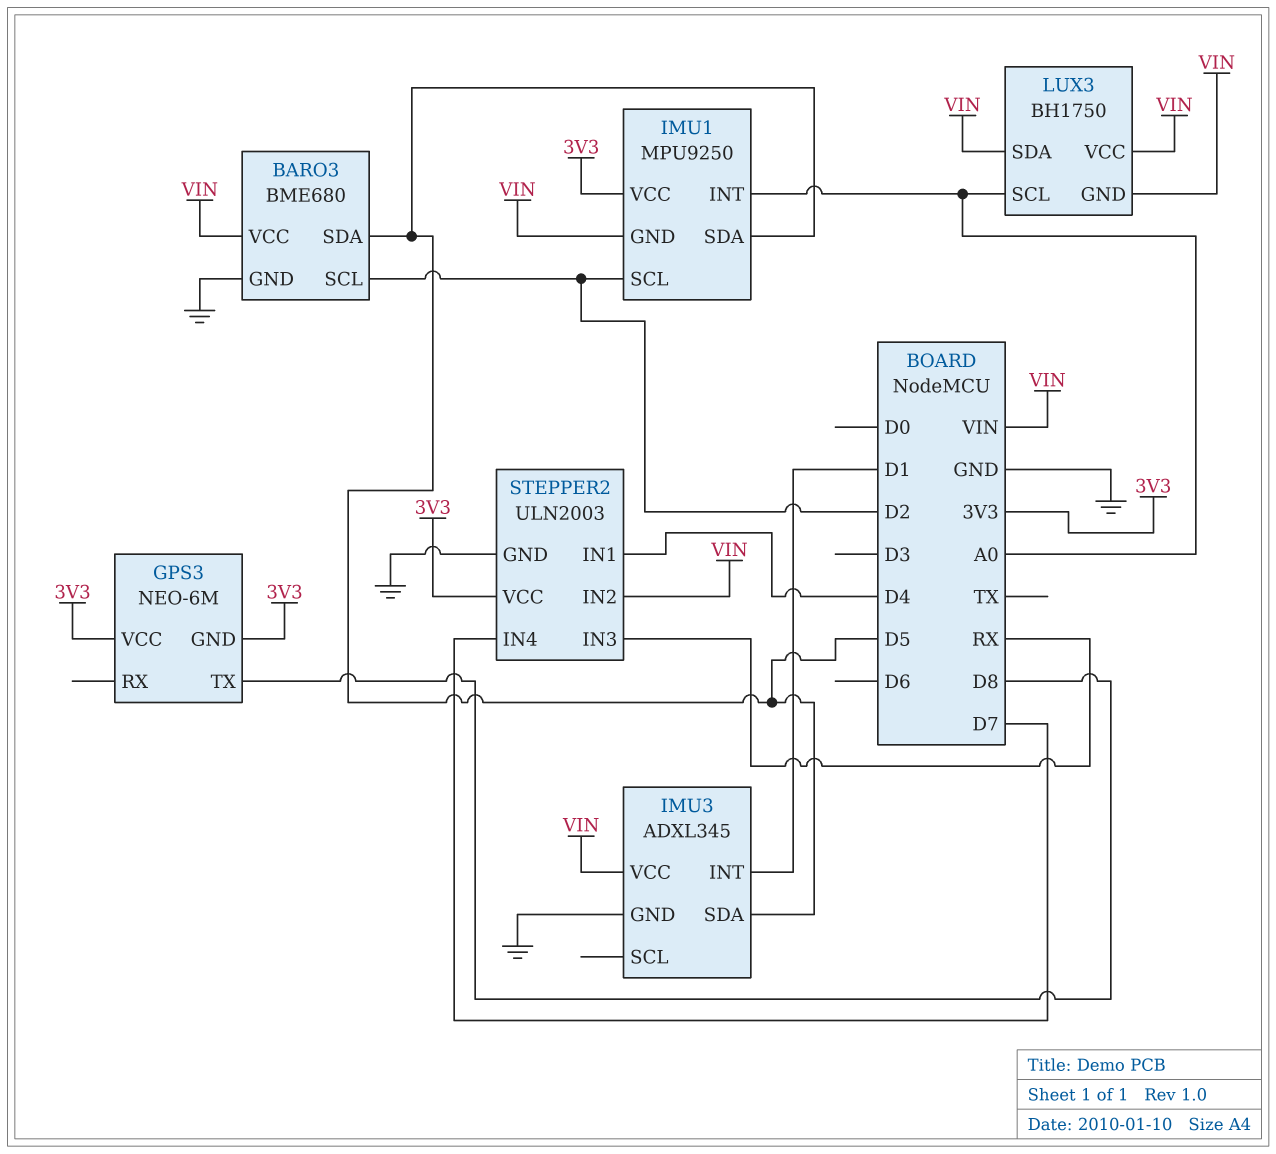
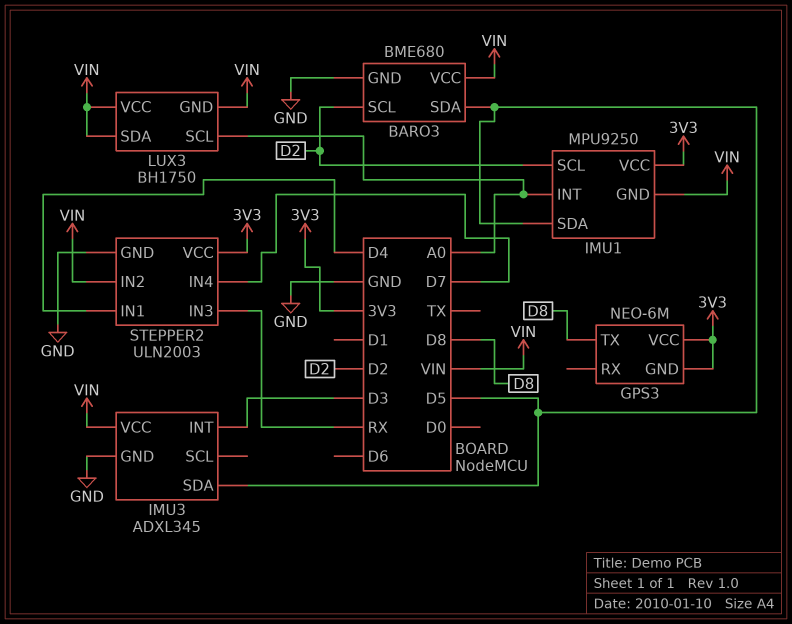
IMU3 pin INT: D1 -> D3

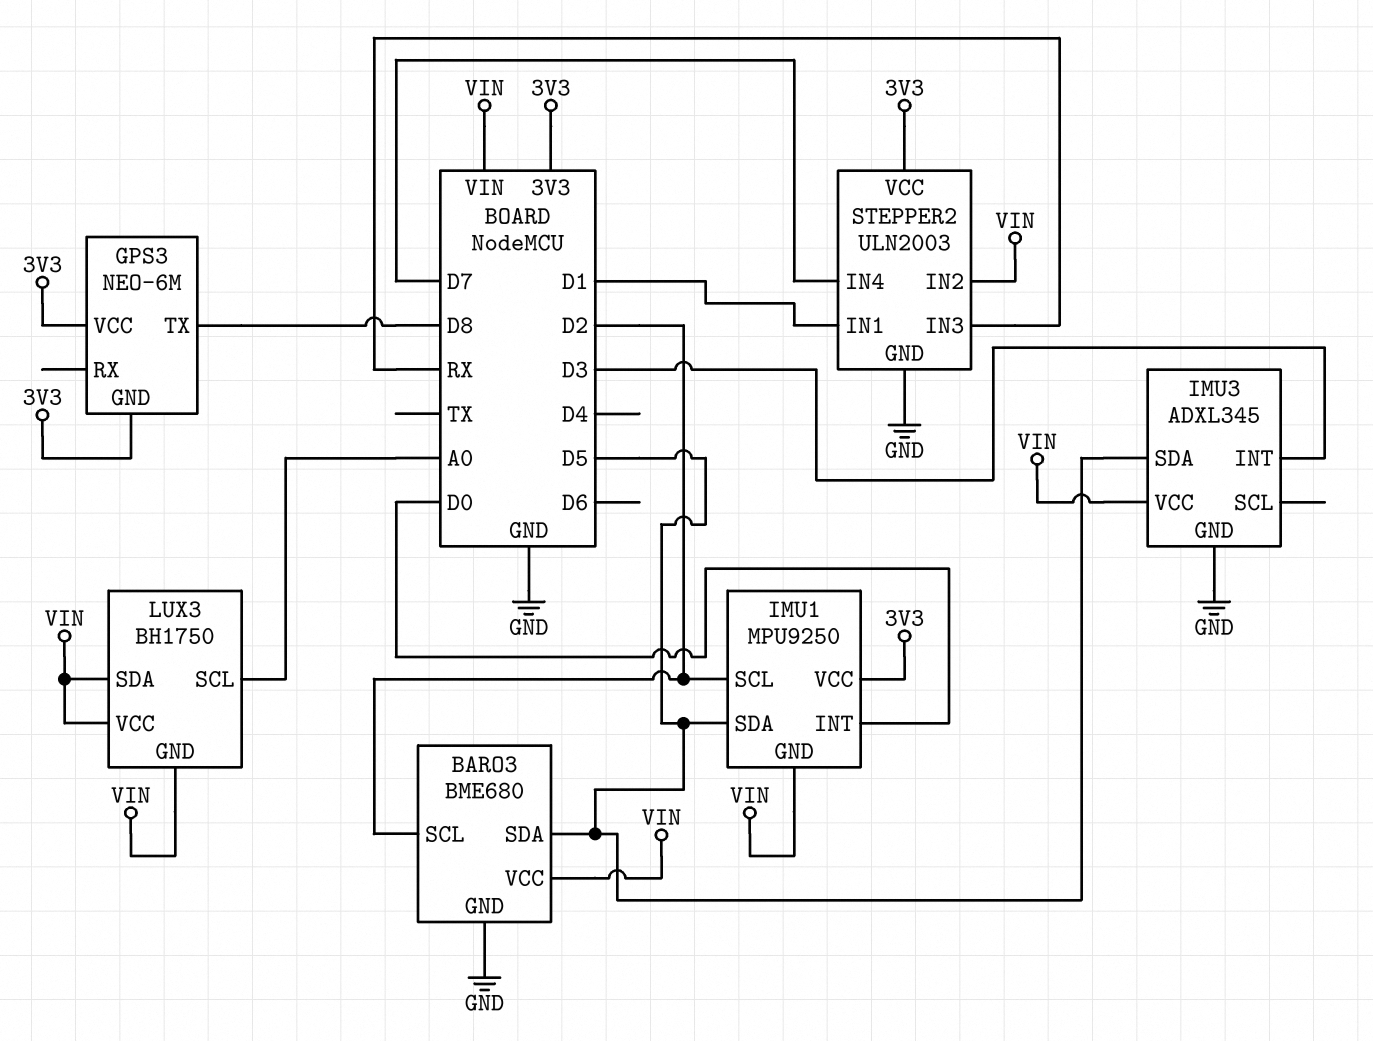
IMU1 pin INT: A0 -> D0
STEPPER2 pin IN1: D4 -> D1

